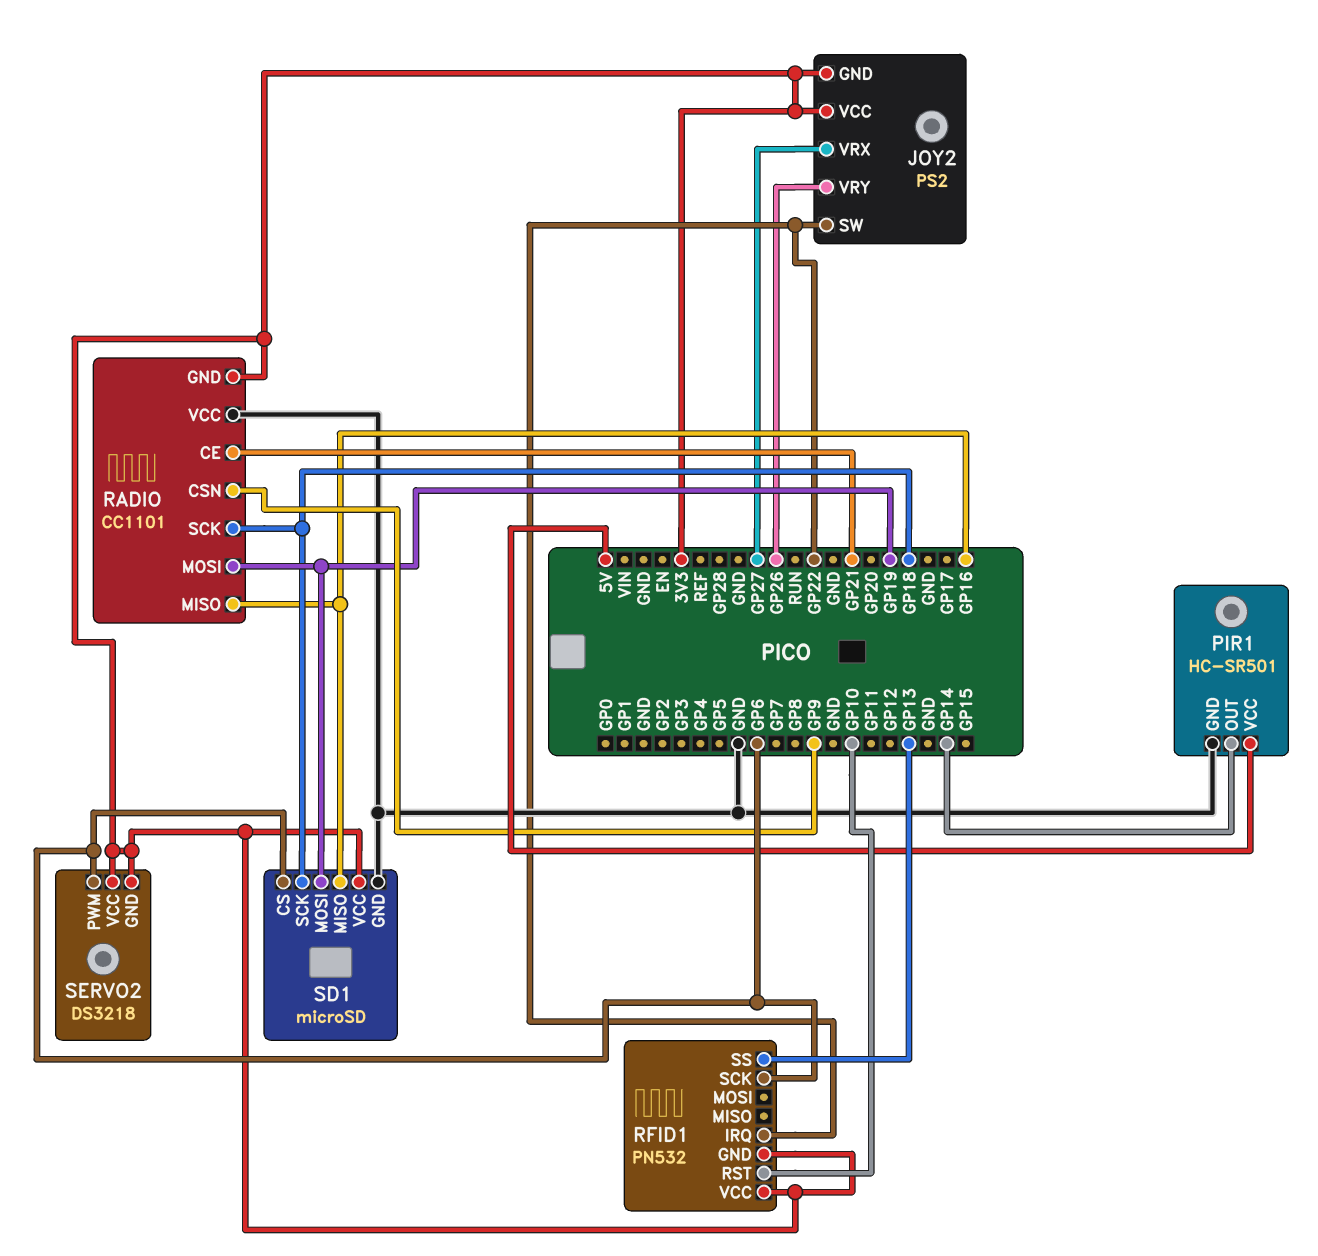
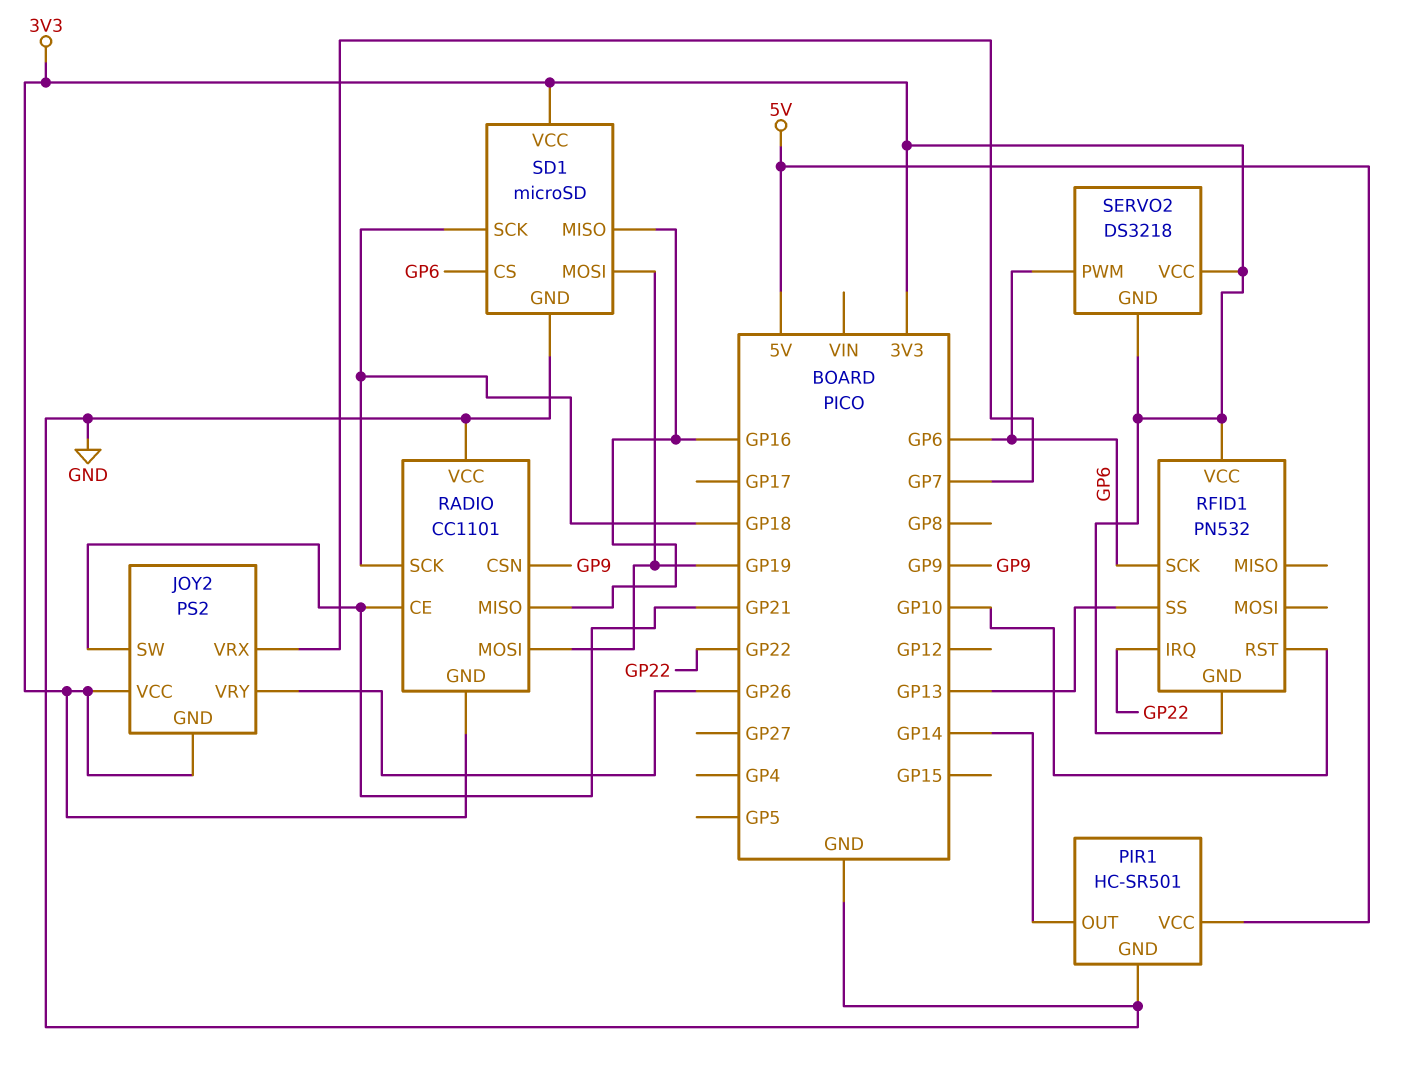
JOY2 pin SW: GP22 -> GP21
JOY2 pin VRX: GP27 -> GP7

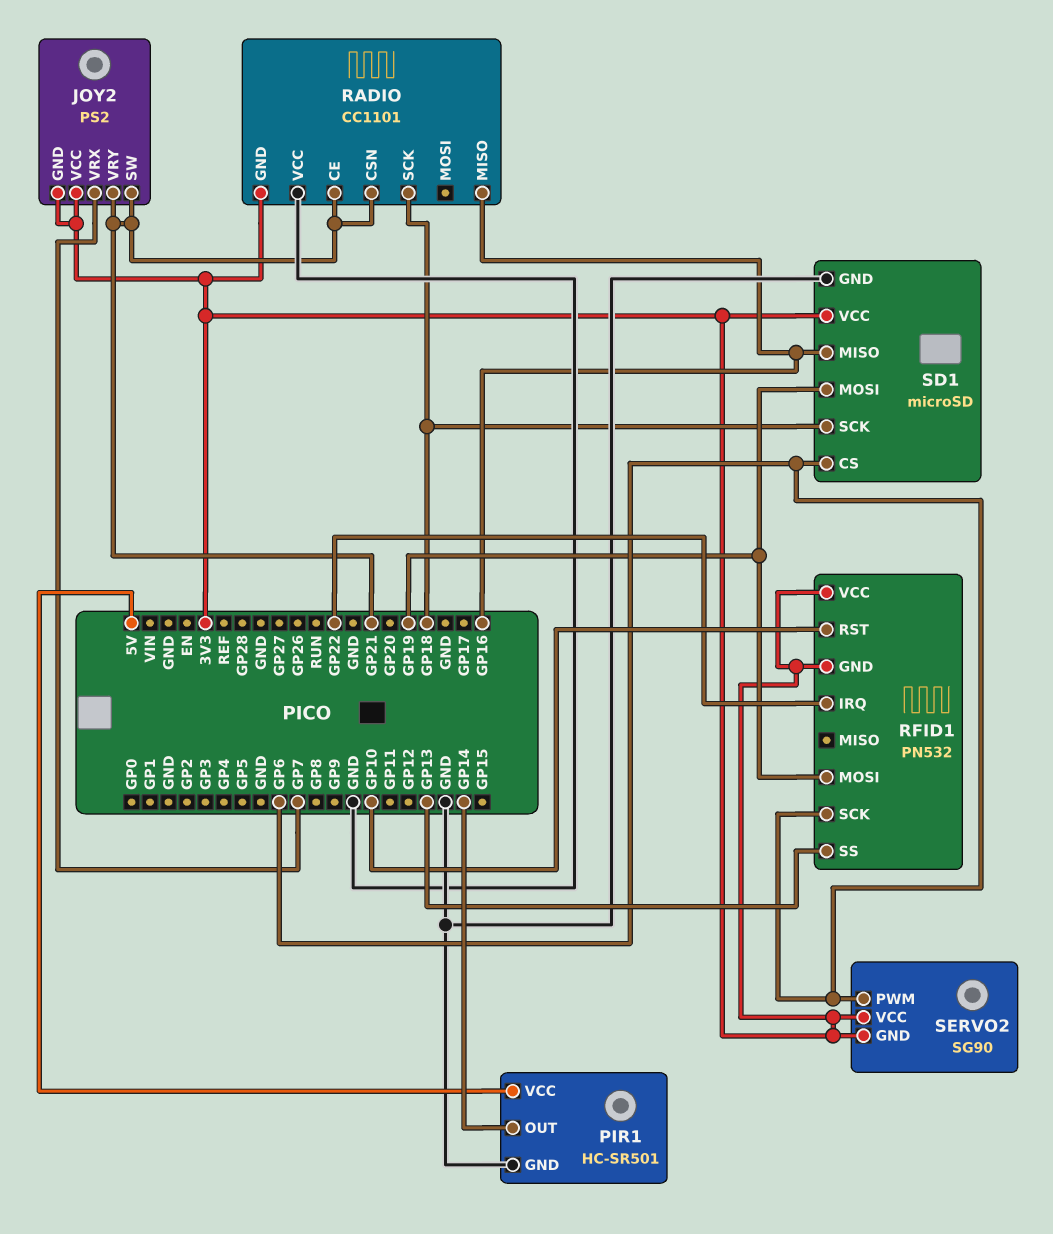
JOY2 pin VRY: GP26 -> GP21
RADIO pin CSN: GP9 -> GP21
RADIO pin MOSI: GP19 -> none
RFID1 pin MOSI: none -> GP19
SERVO2: DS3218 -> SG90

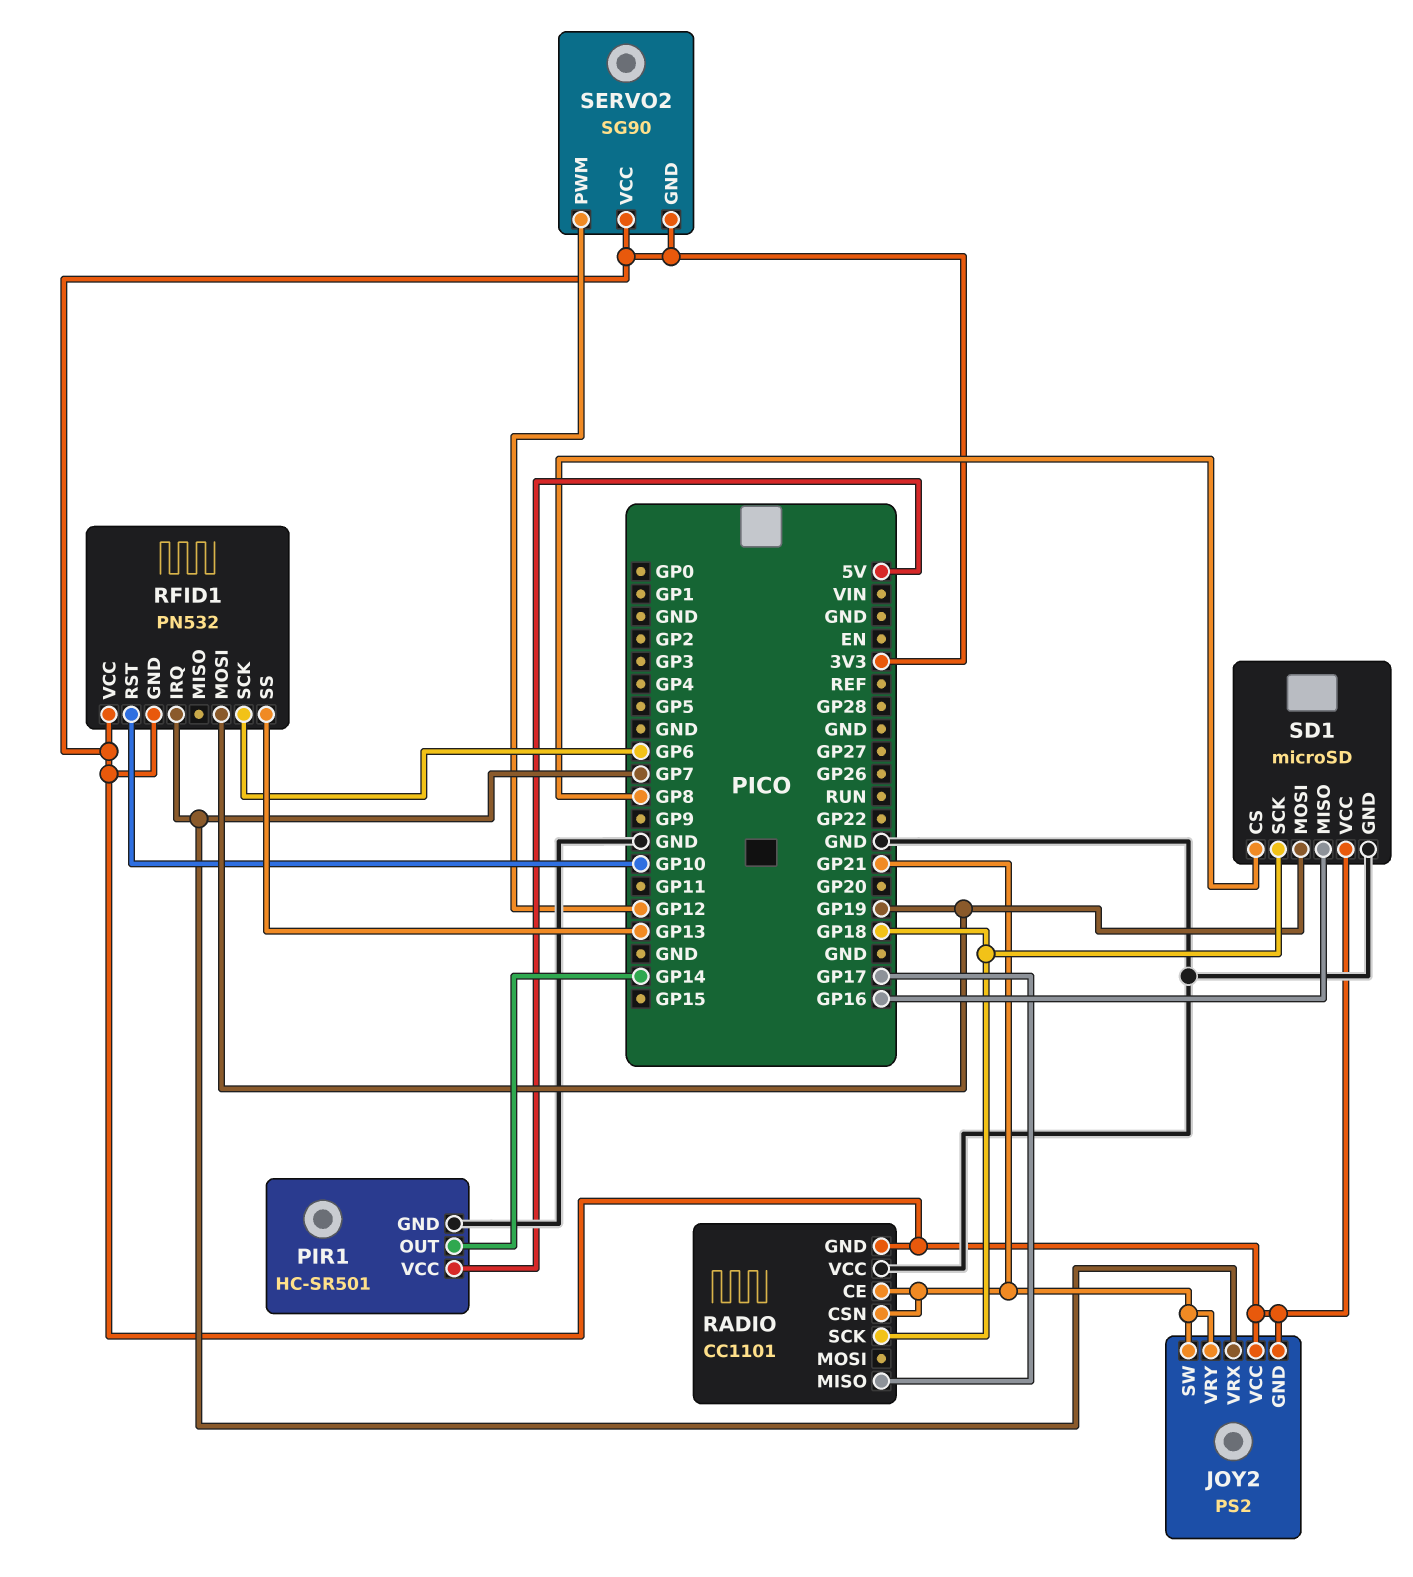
RADIO pin MISO: GP16 -> GP17
RFID1 pin IRQ: GP22 -> GP7
SD1 pin CS: GP6 -> GP8
SERVO2 pin PWM: GP6 -> GP12

